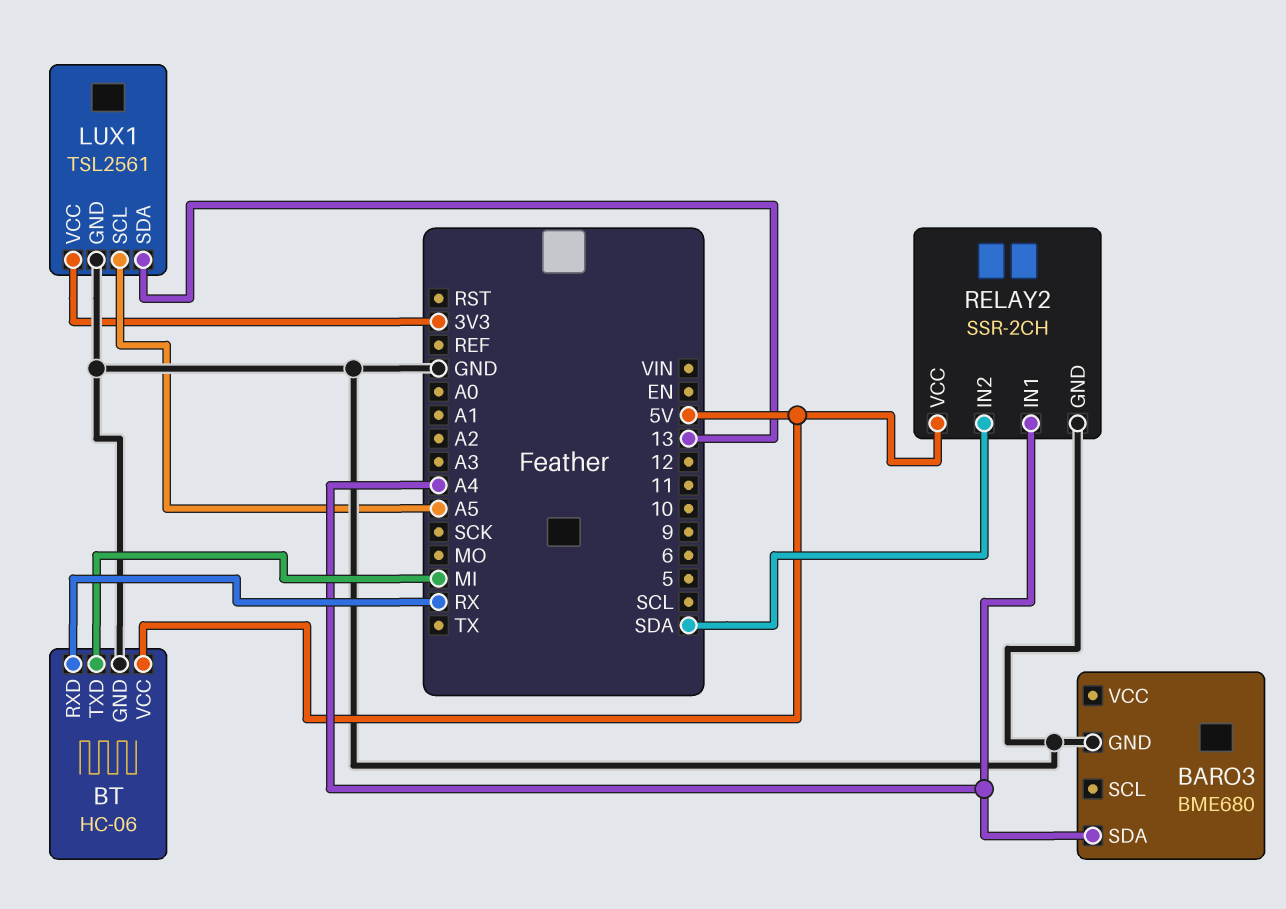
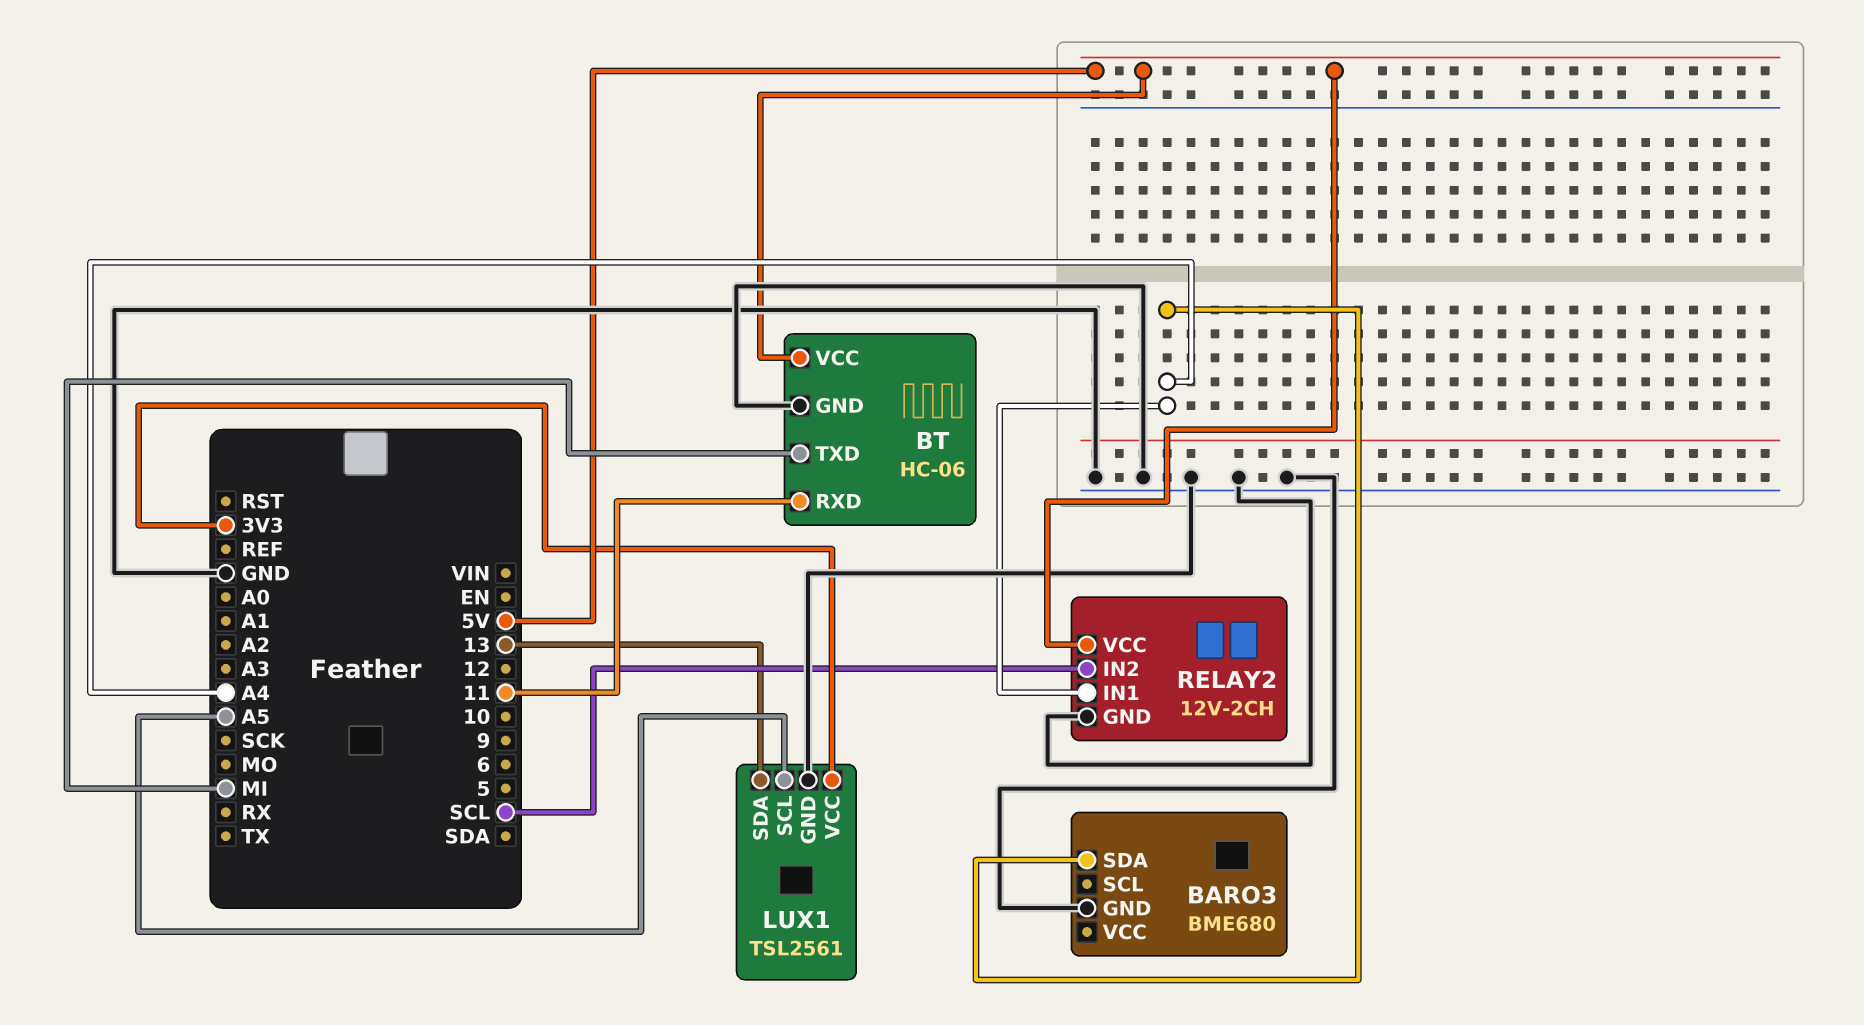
BT pin RXD: RX -> 11
RELAY2: SSR-2CH -> 12V-2CH
RELAY2 pin IN2: SDA -> SCL

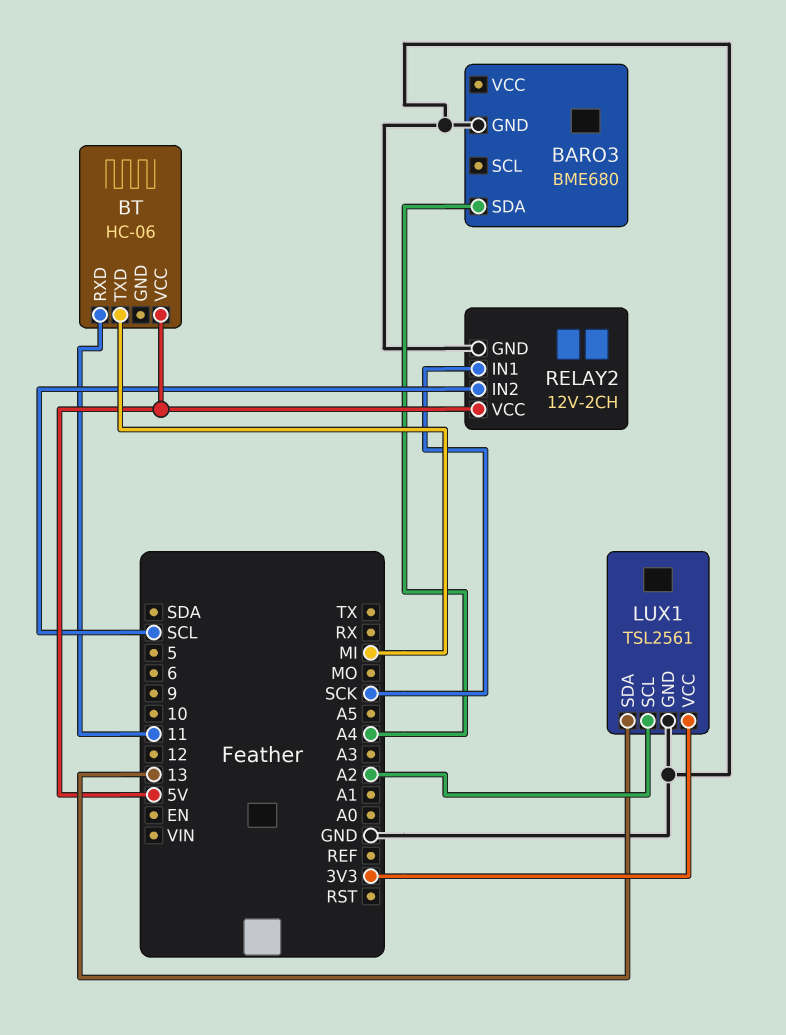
BT pin GND: GND -> none
LUX1 pin SCL: A5 -> A2
RELAY2 pin IN1: A4 -> SCK

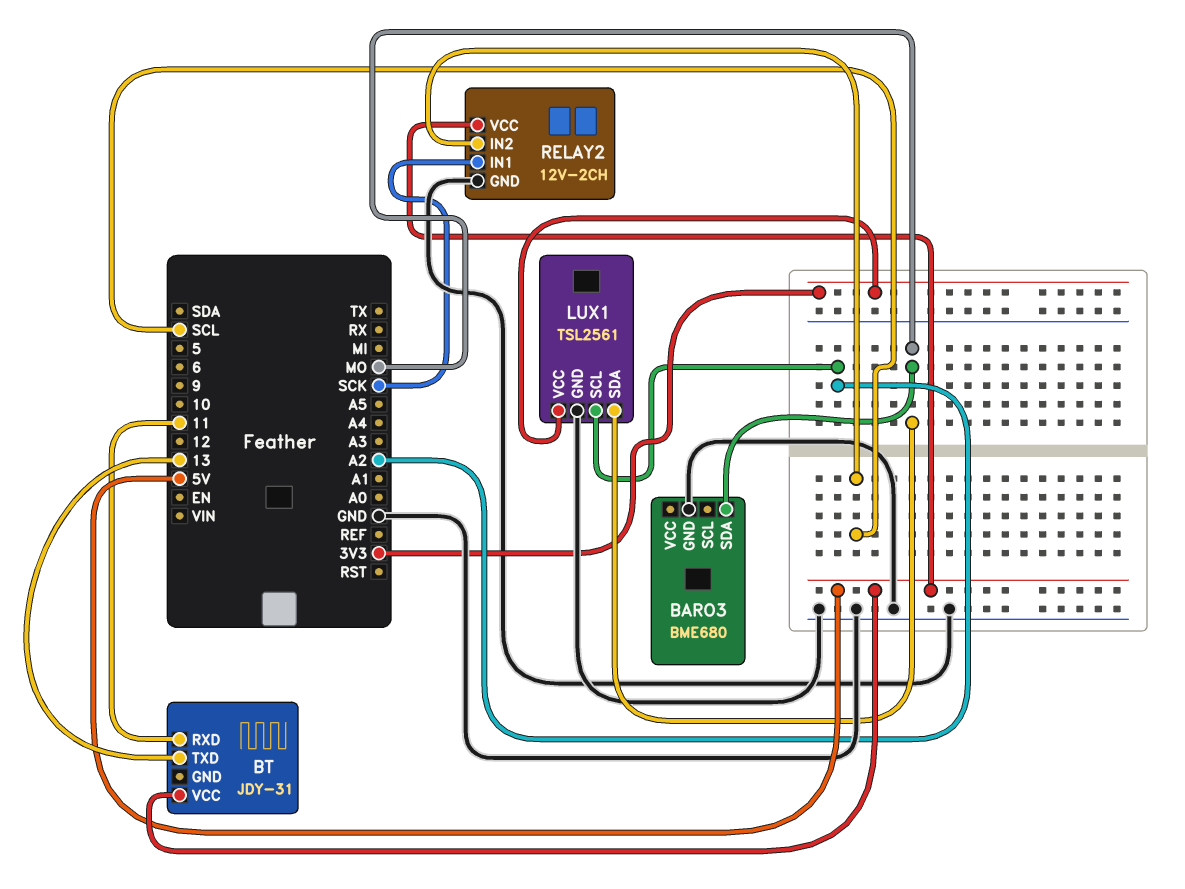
BARO3 pin SDA: A4 -> MO
BT: HC-06 -> JDY-31
BT pin TXD: MI -> 13
LUX1 pin SDA: 13 -> MO

